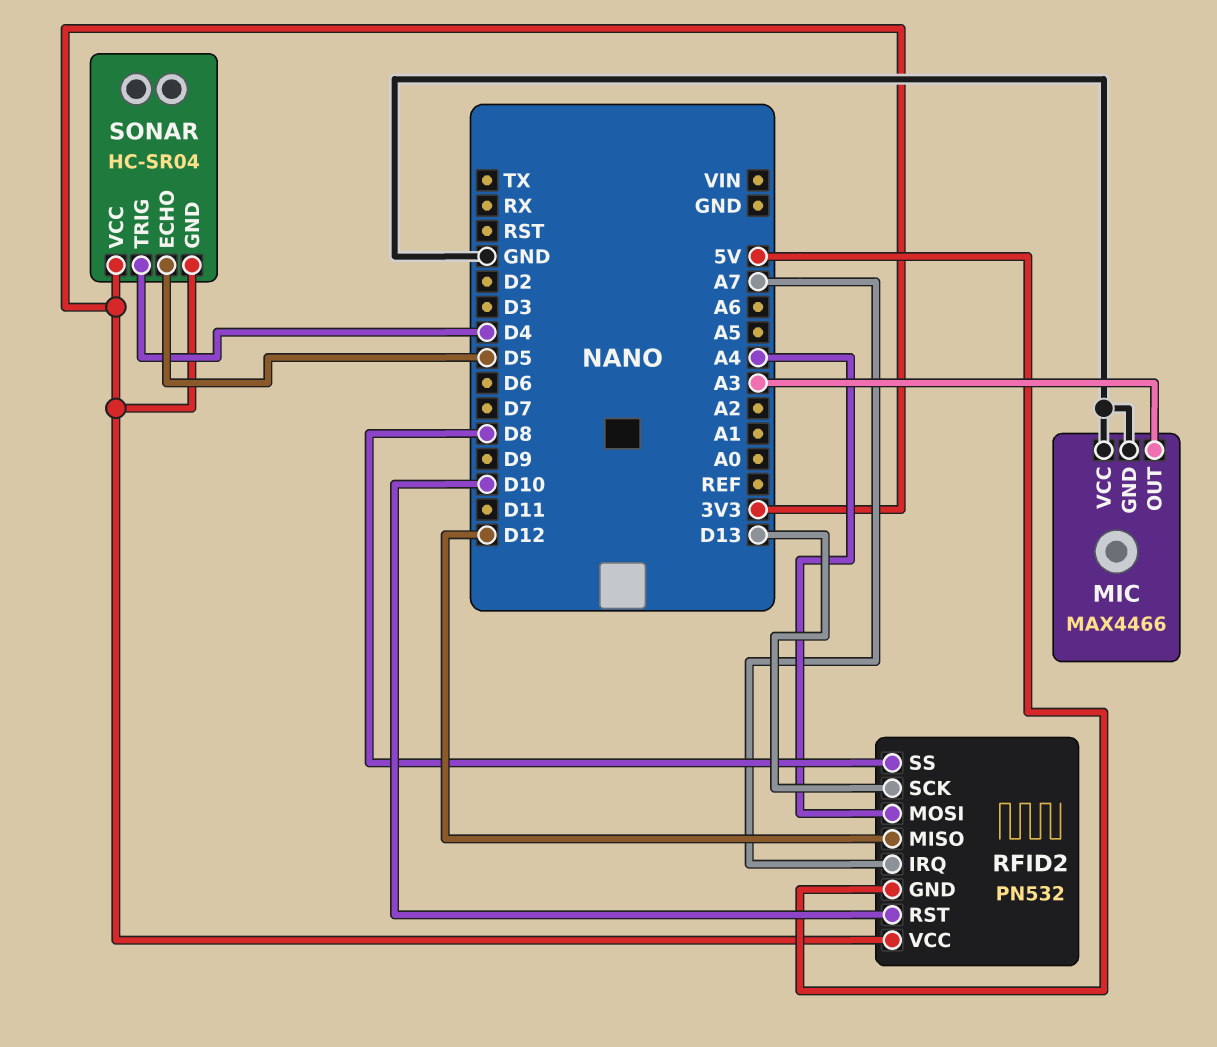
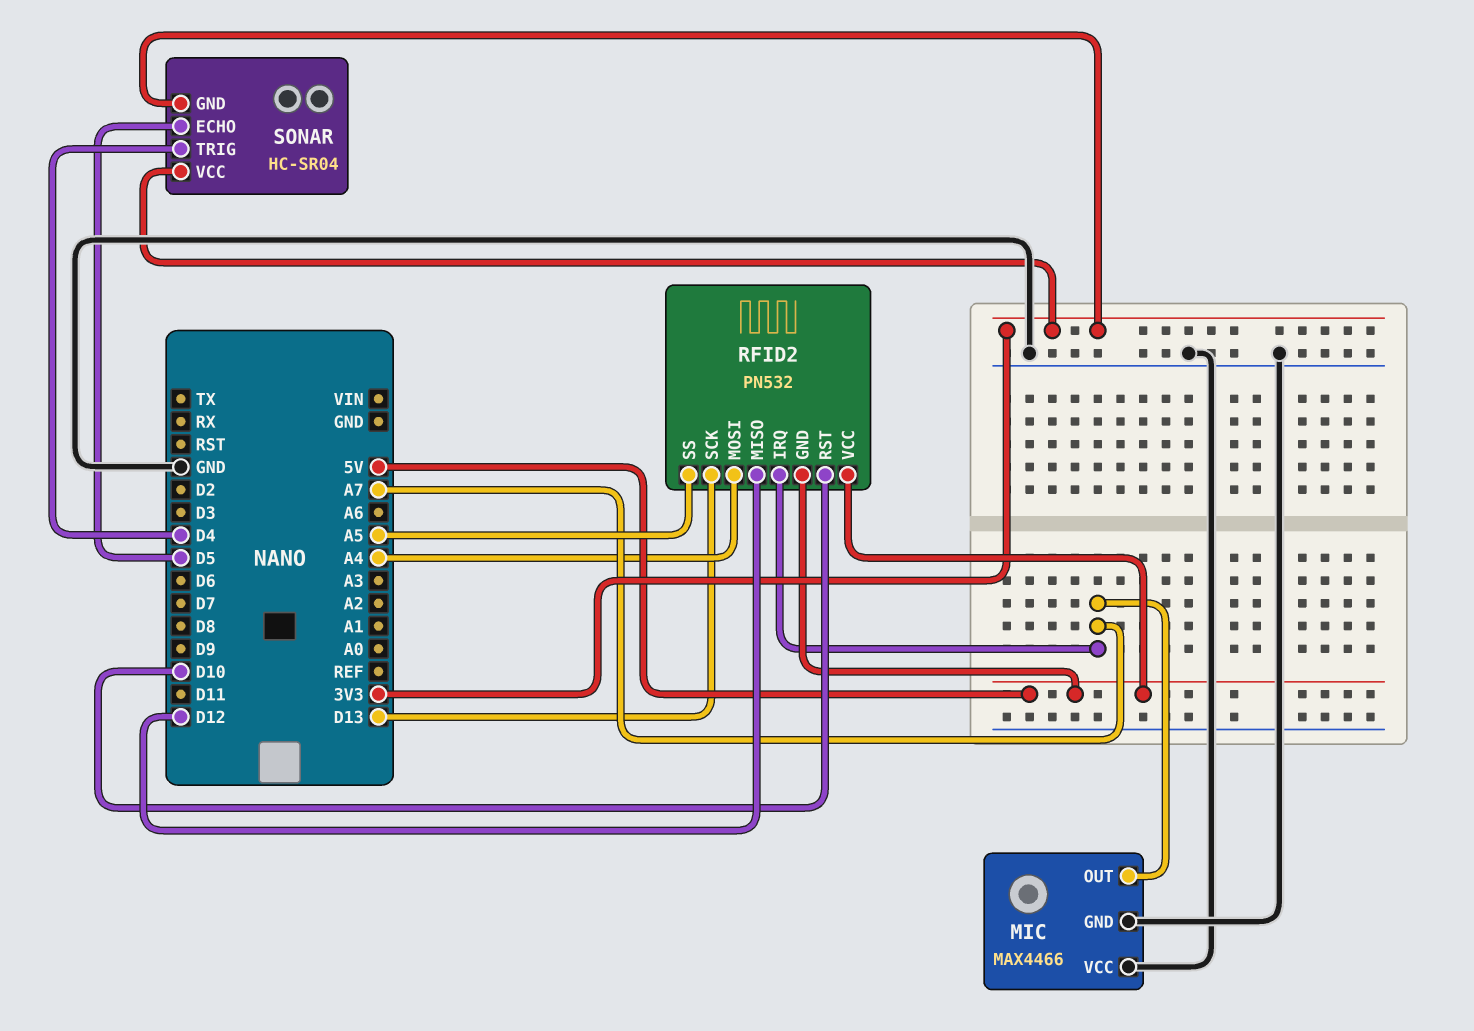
MIC pin OUT: A3 -> A7
RFID2 pin SS: D8 -> A5
RFID2 pin VCC: 3V3 -> 5V

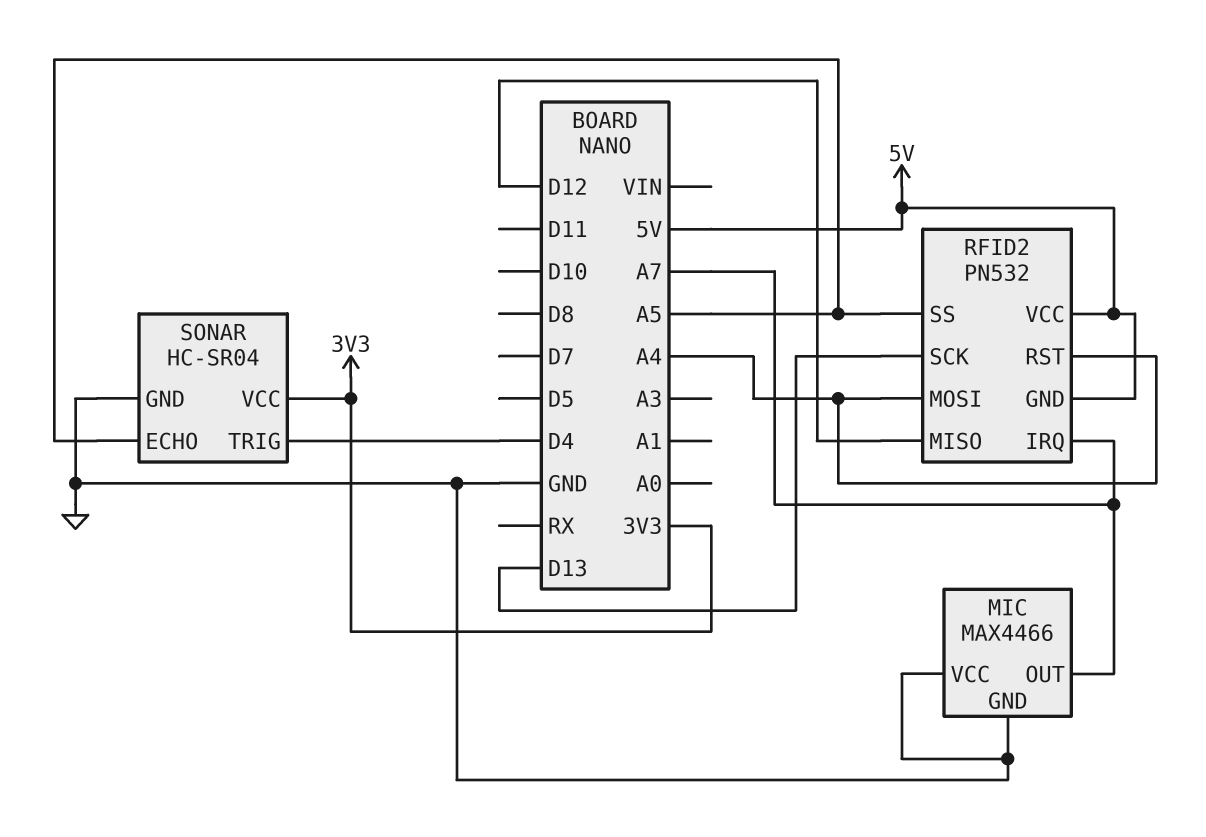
RFID2 pin RST: D10 -> A4
SONAR pin ECHO: D5 -> A5
SONAR pin GND: 3V3 -> GND

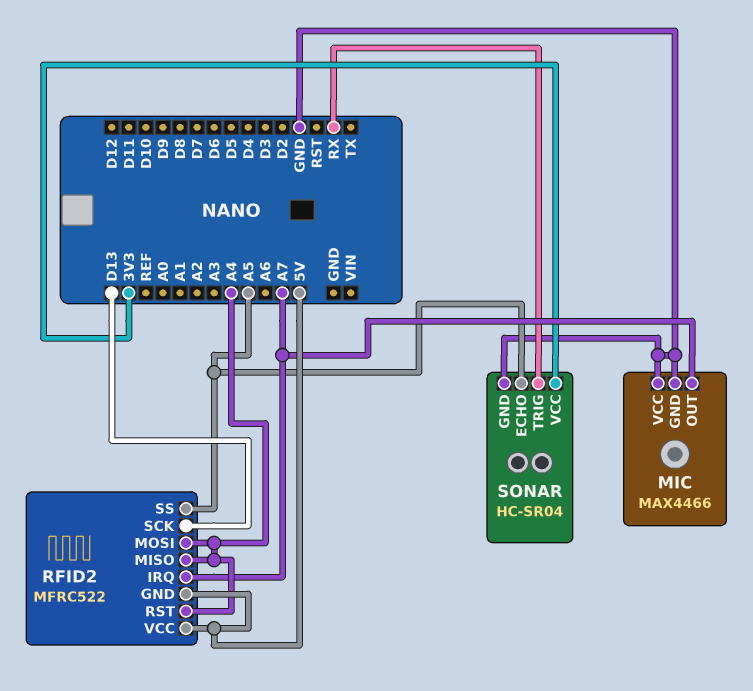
RFID2: PN532 -> MFRC522
RFID2 pin MISO: D12 -> A4
SONAR pin TRIG: D4 -> RX

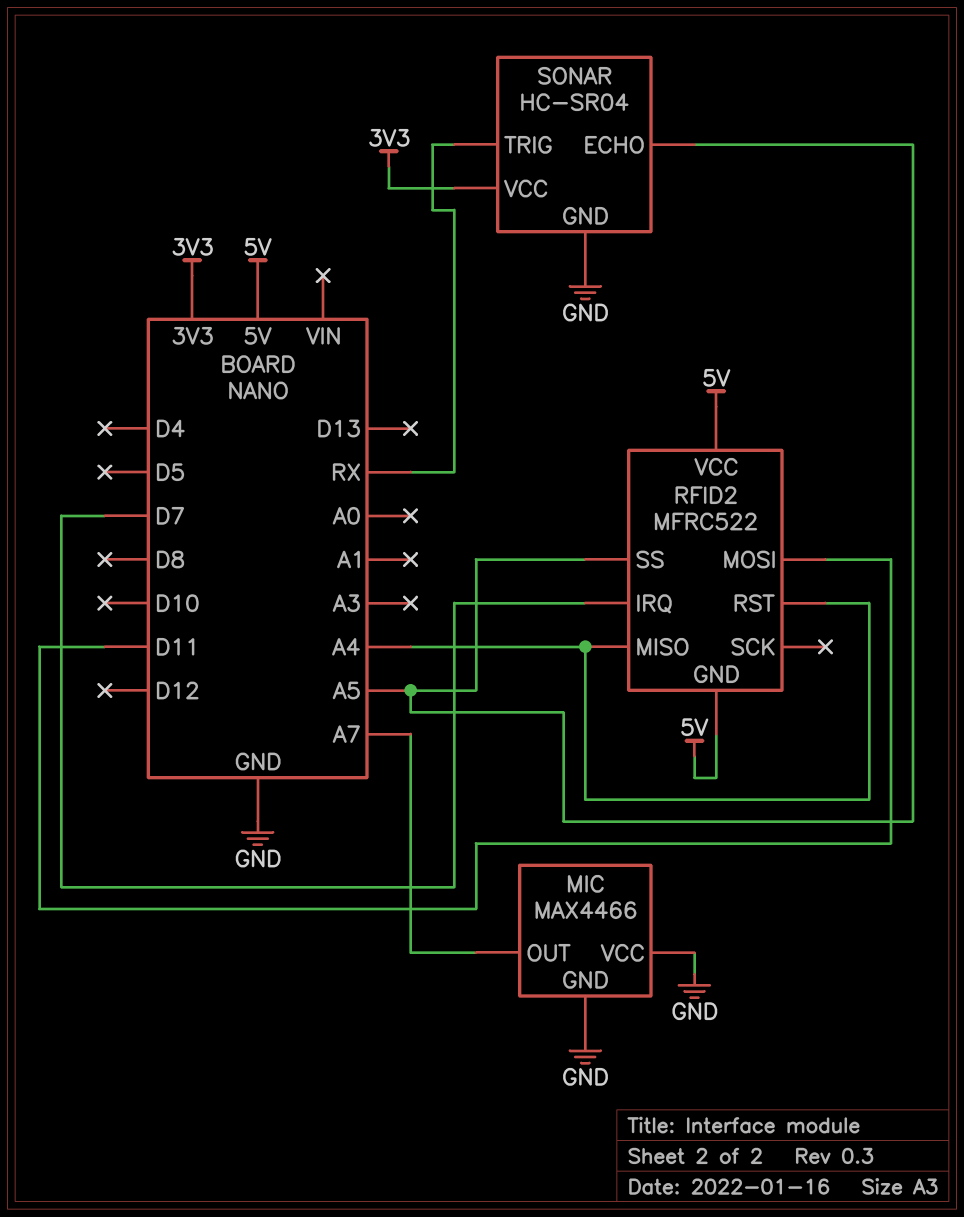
RFID2 pin IRQ: A7 -> D7
RFID2 pin MOSI: A4 -> D11
RFID2 pin SCK: D13 -> none

